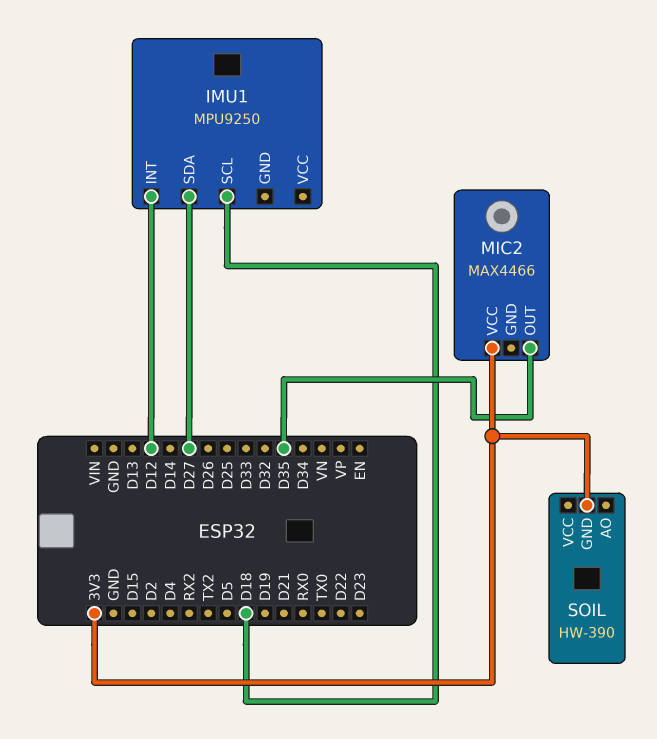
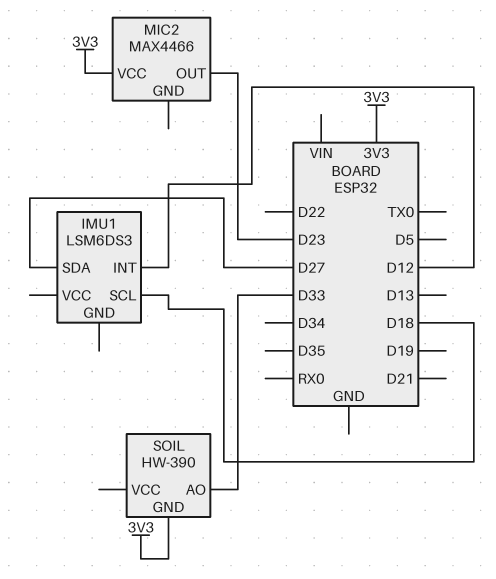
IMU1: MPU9250 -> LSM6DS3
MIC2 pin OUT: D35 -> D23
SOIL pin AO: none -> D33

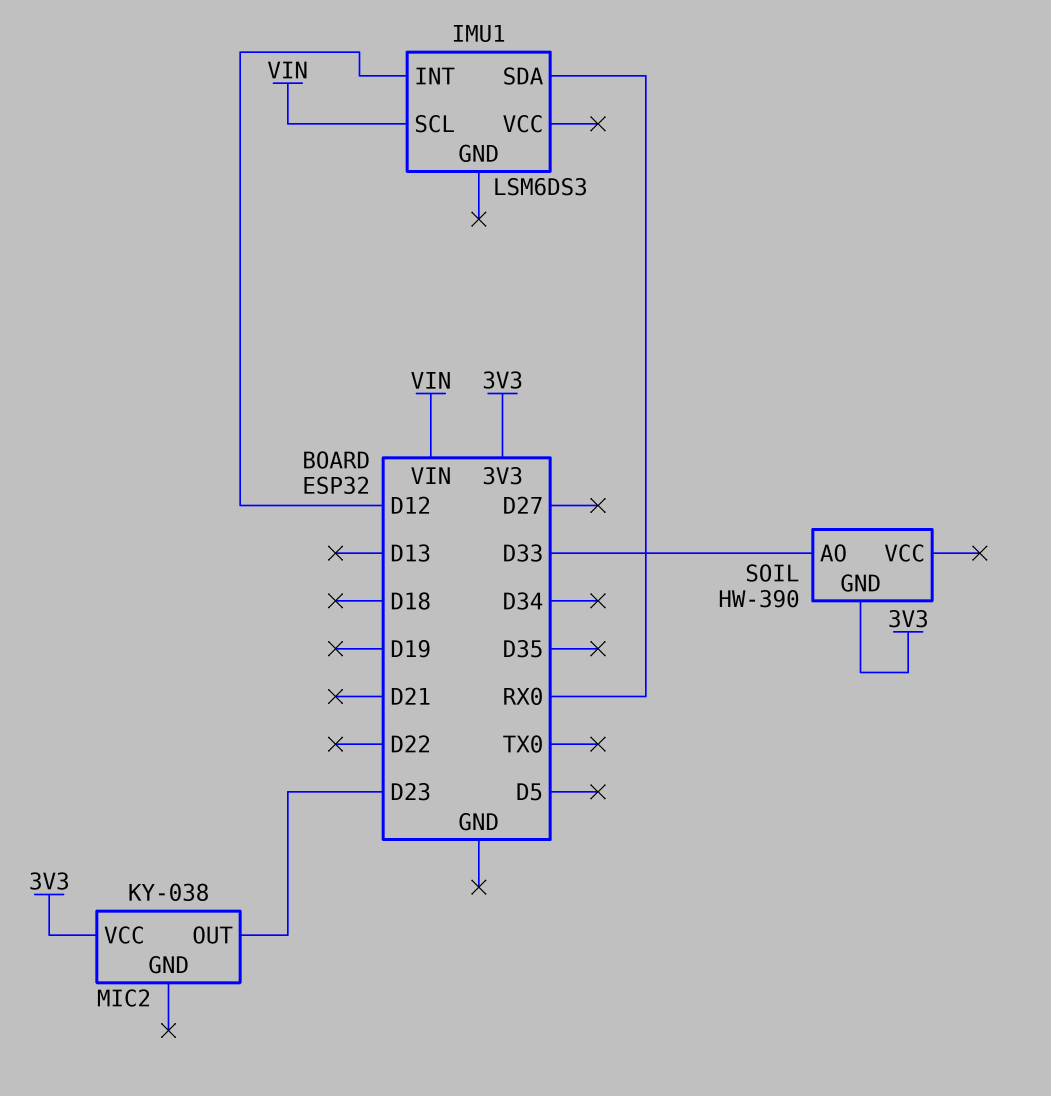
IMU1 pin SCL: D18 -> VIN
IMU1 pin SDA: D27 -> RX0
MIC2: MAX4466 -> KY-038

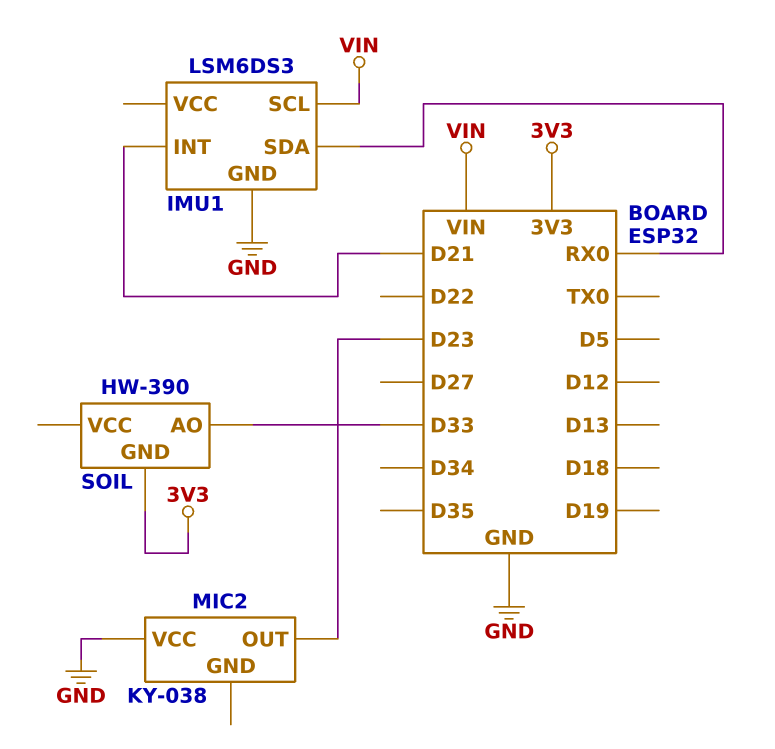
IMU1 pin GND: none -> GND
IMU1 pin INT: D12 -> D21
MIC2 pin VCC: 3V3 -> GND

